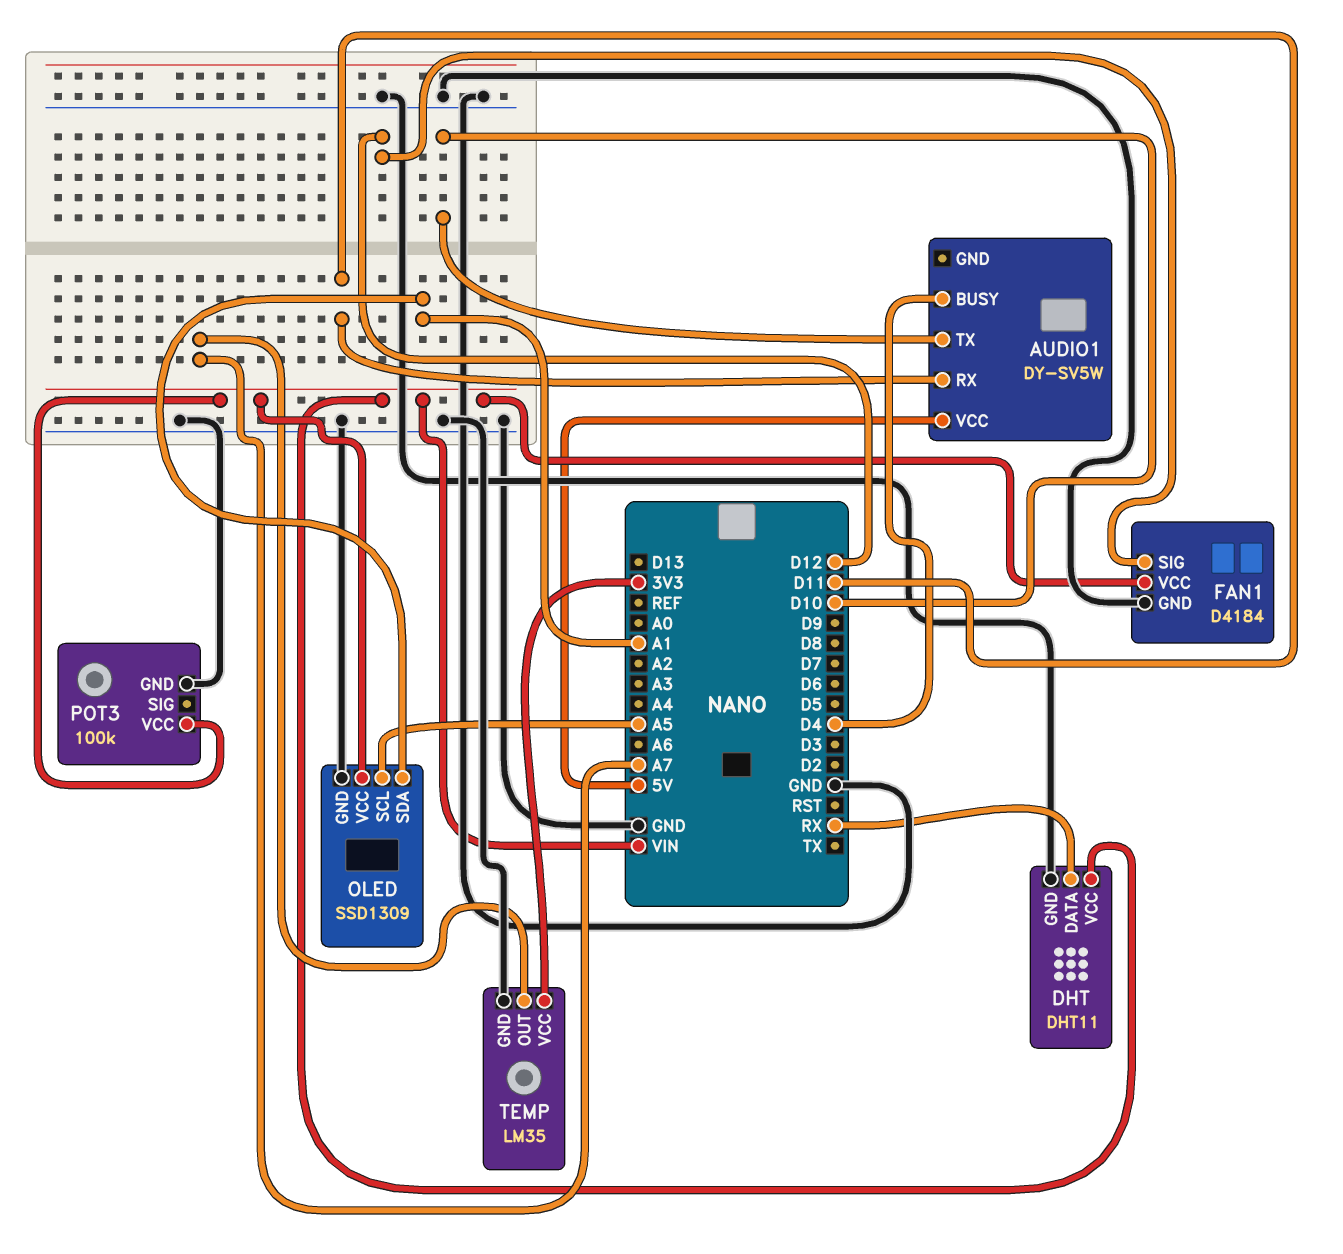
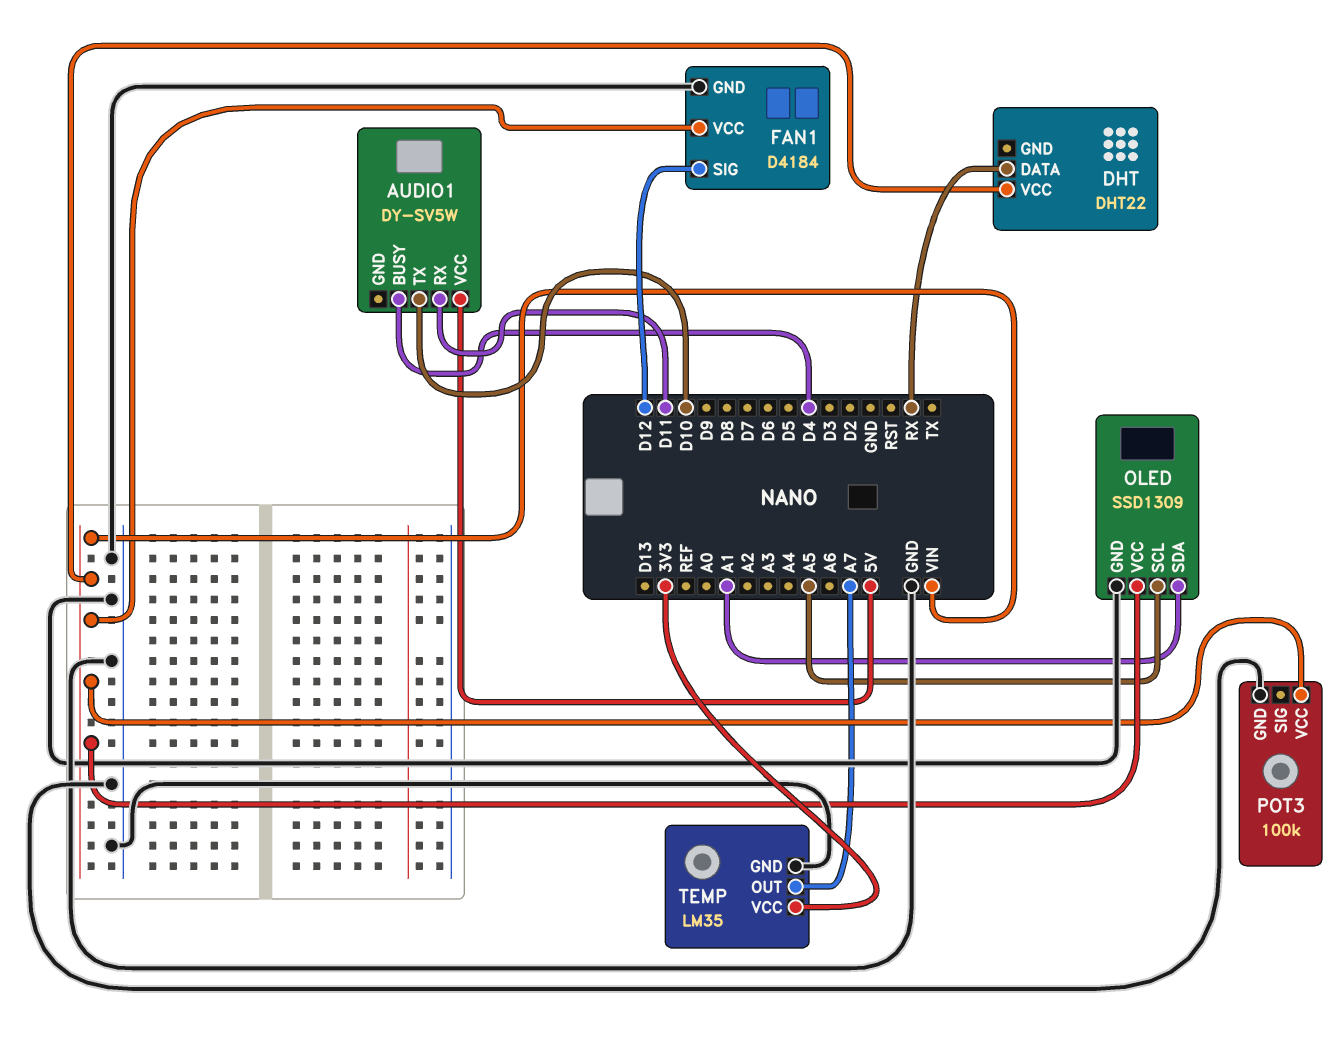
DHT: DHT11 -> DHT22
DHT pin GND: GND -> none

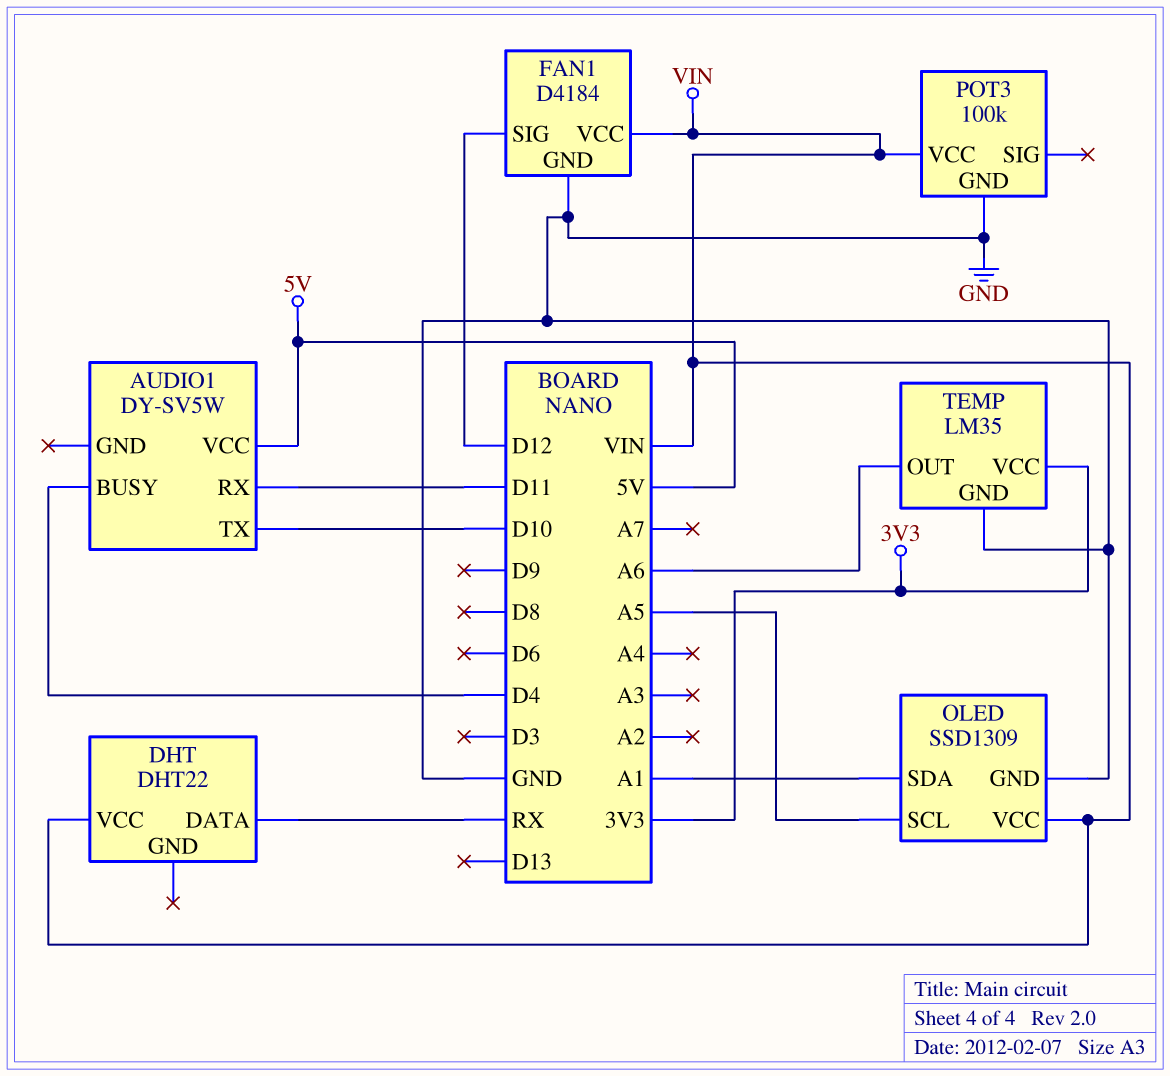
TEMP pin OUT: A7 -> A6

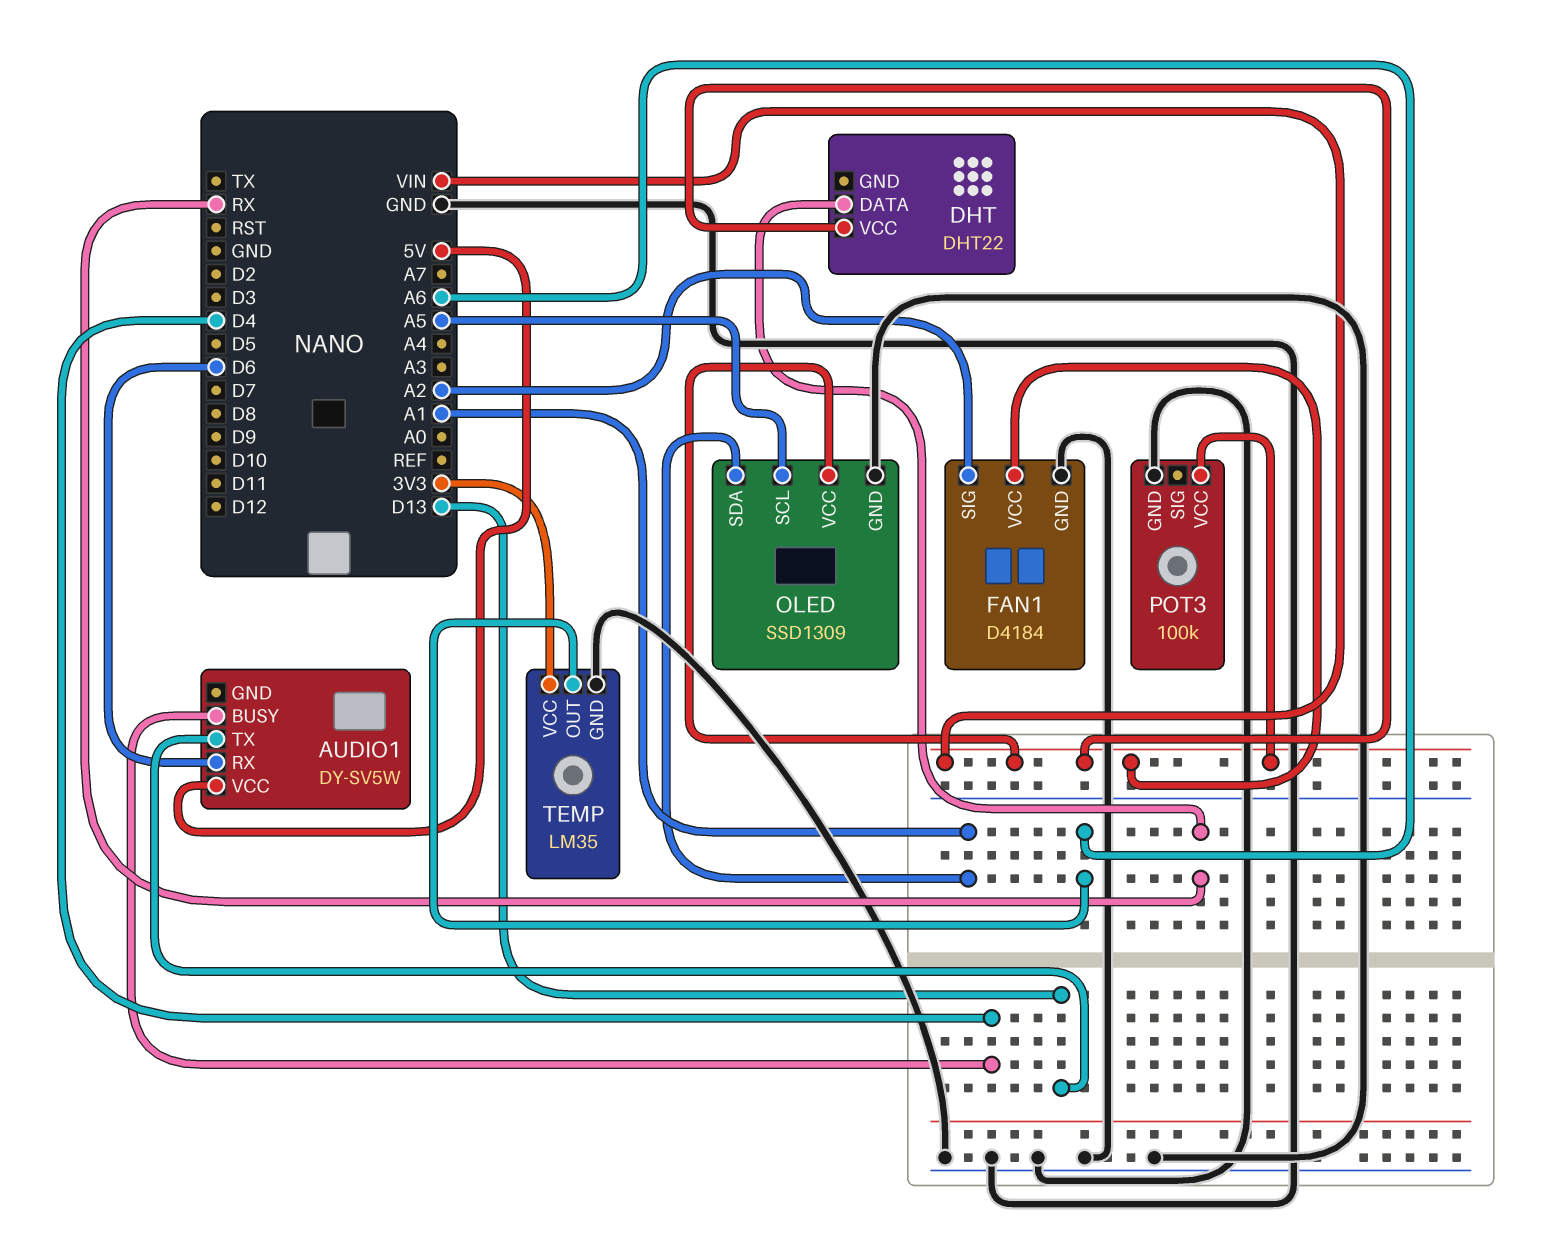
AUDIO1 pin RX: D11 -> D6
AUDIO1 pin TX: D10 -> D13
FAN1 pin SIG: D12 -> A2

